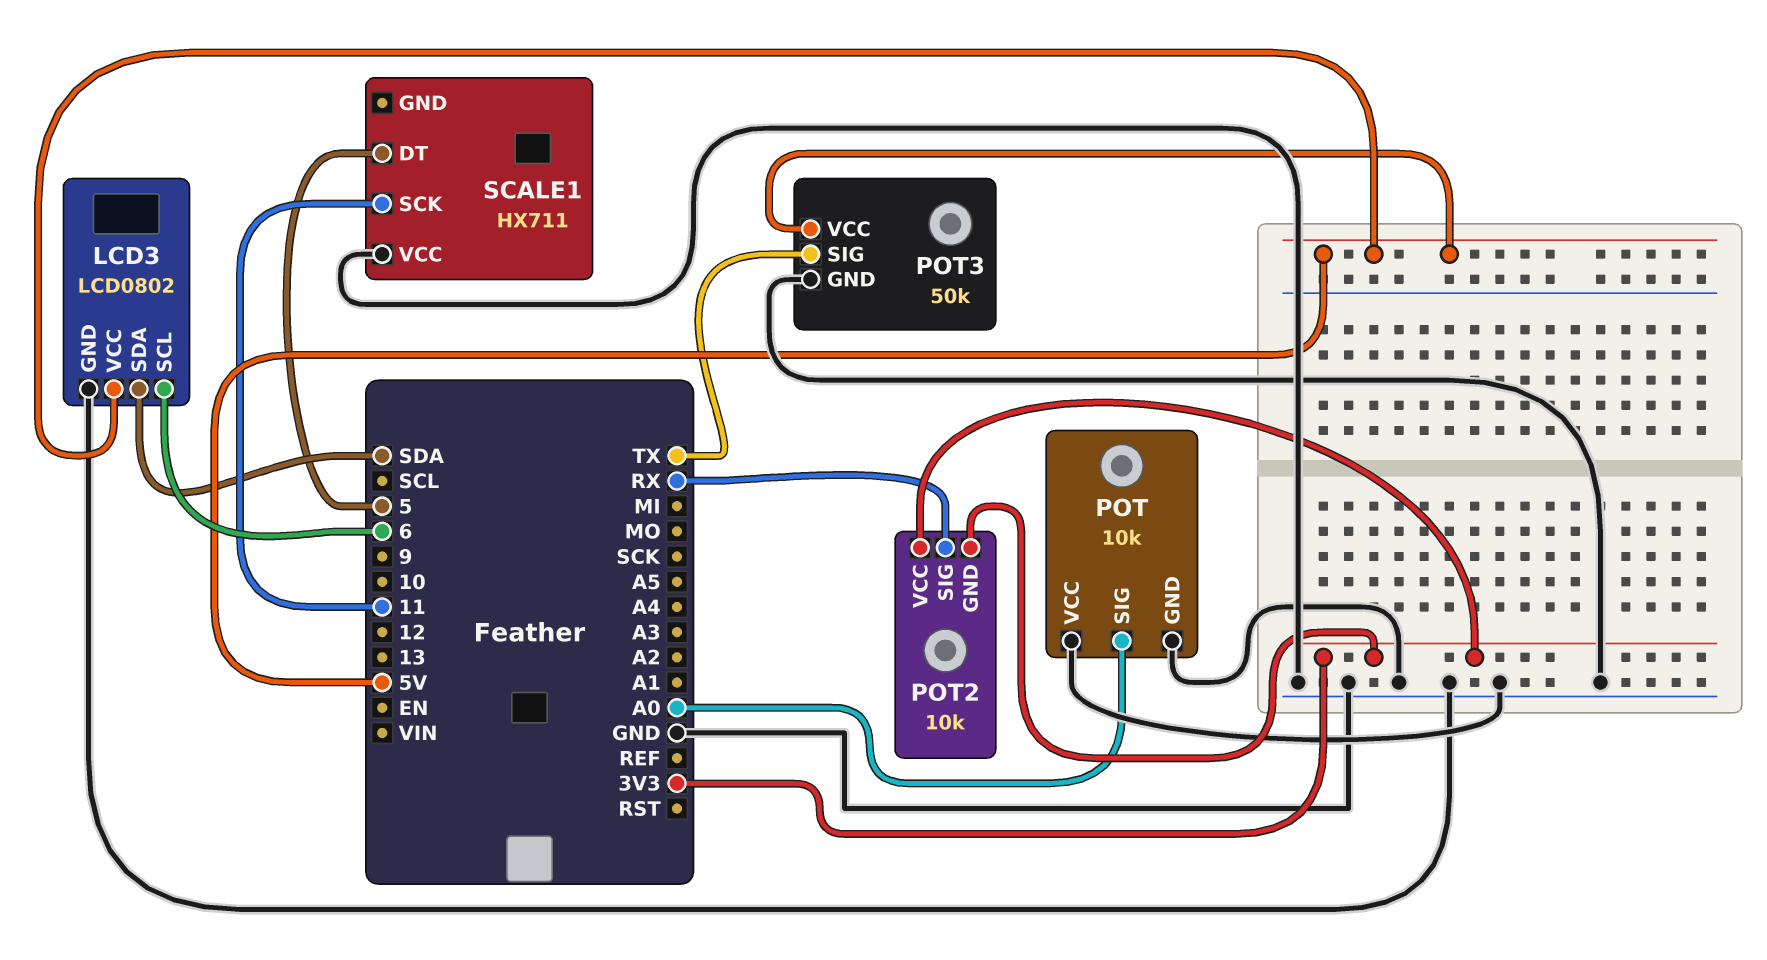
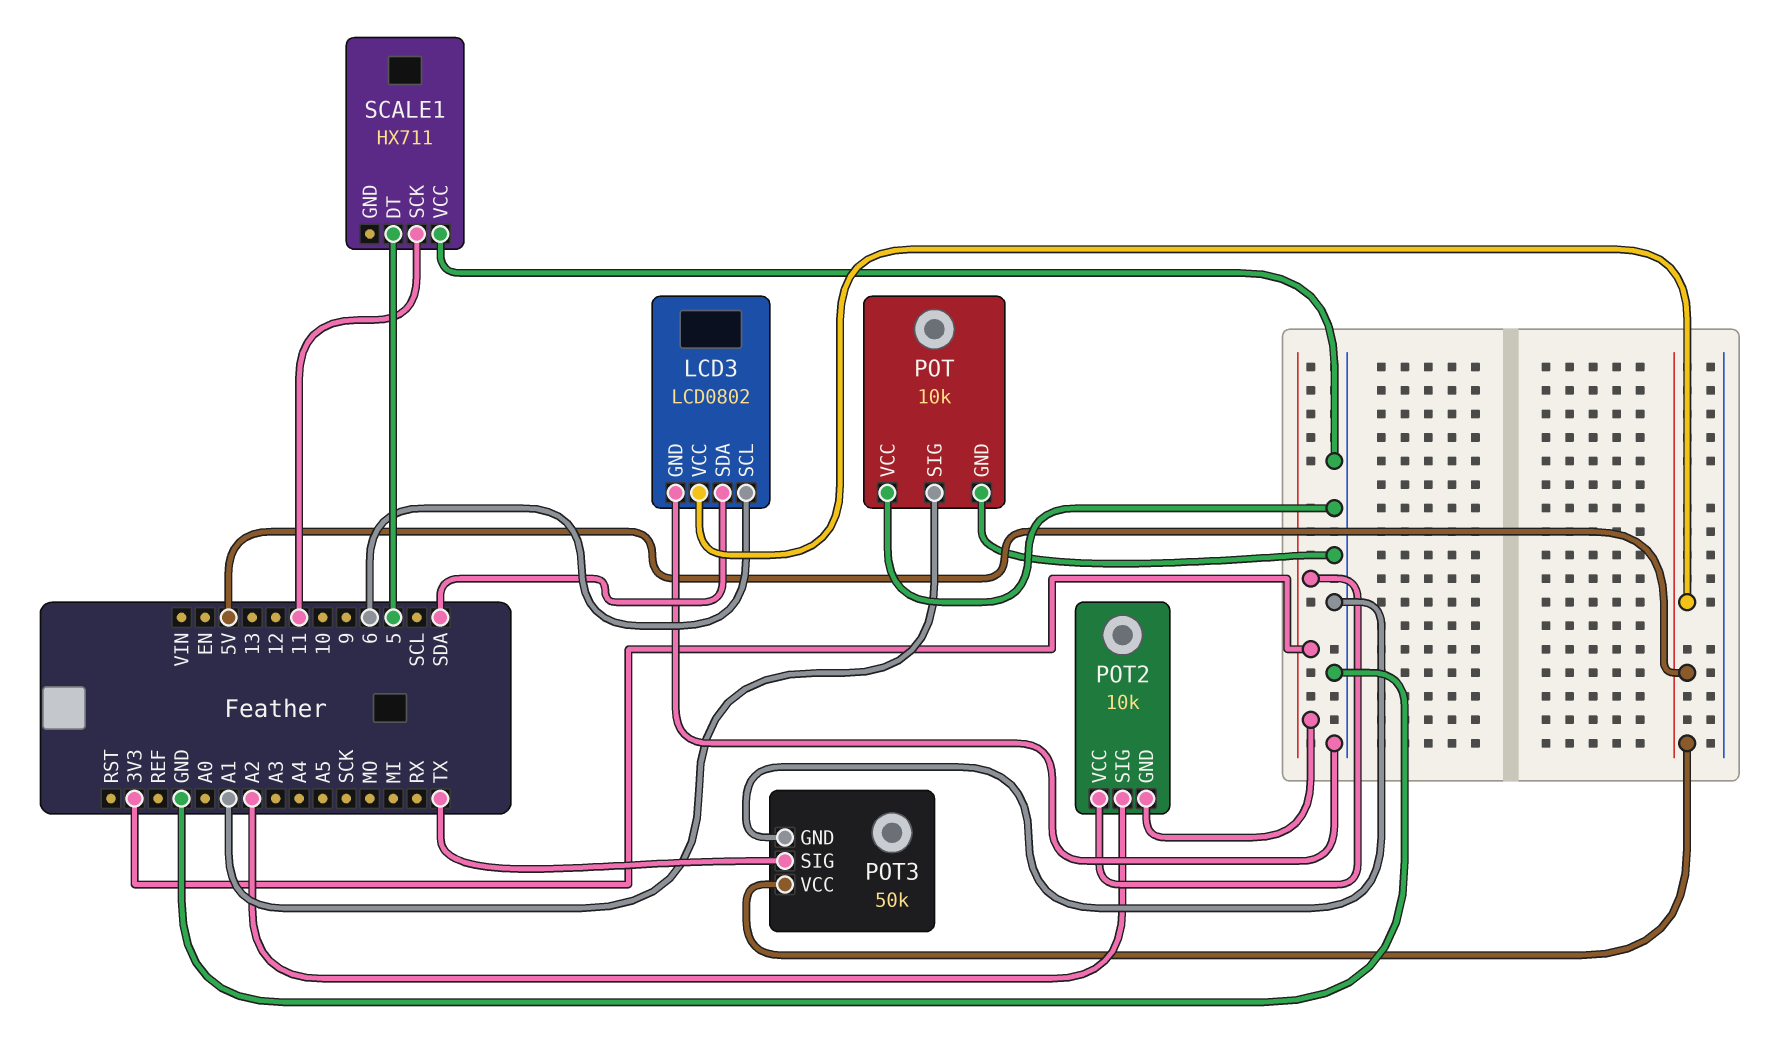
POT pin SIG: A0 -> A1
POT2 pin SIG: RX -> A2

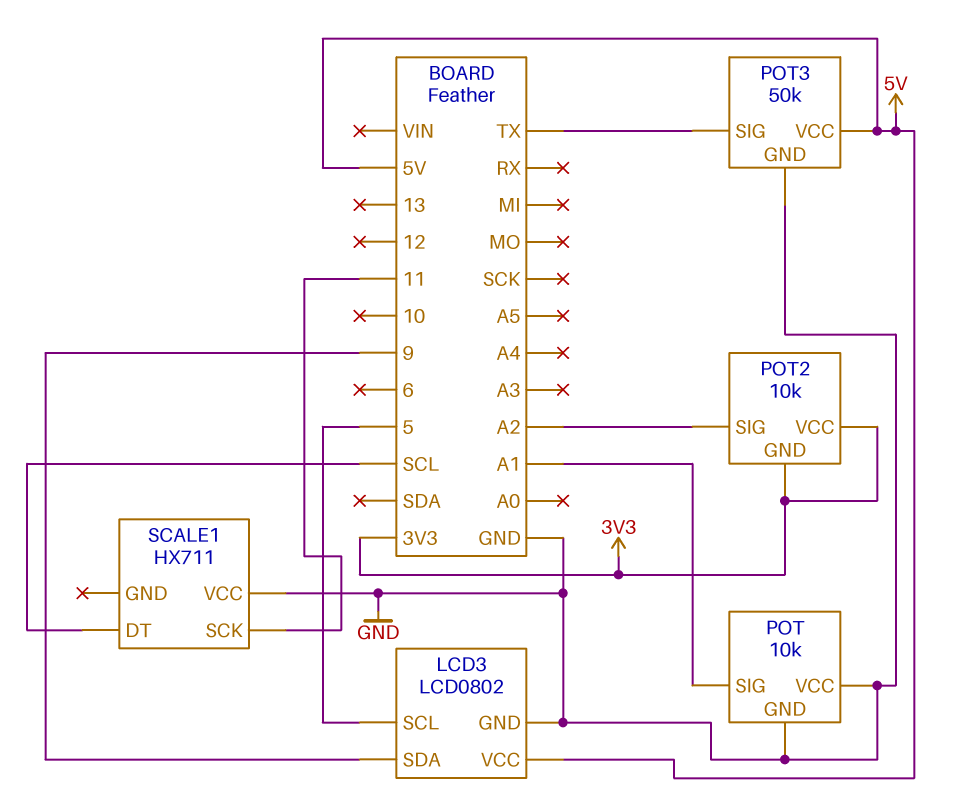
LCD3 pin SCL: 6 -> 5
LCD3 pin SDA: SDA -> 9
SCALE1 pin DT: 5 -> SCL

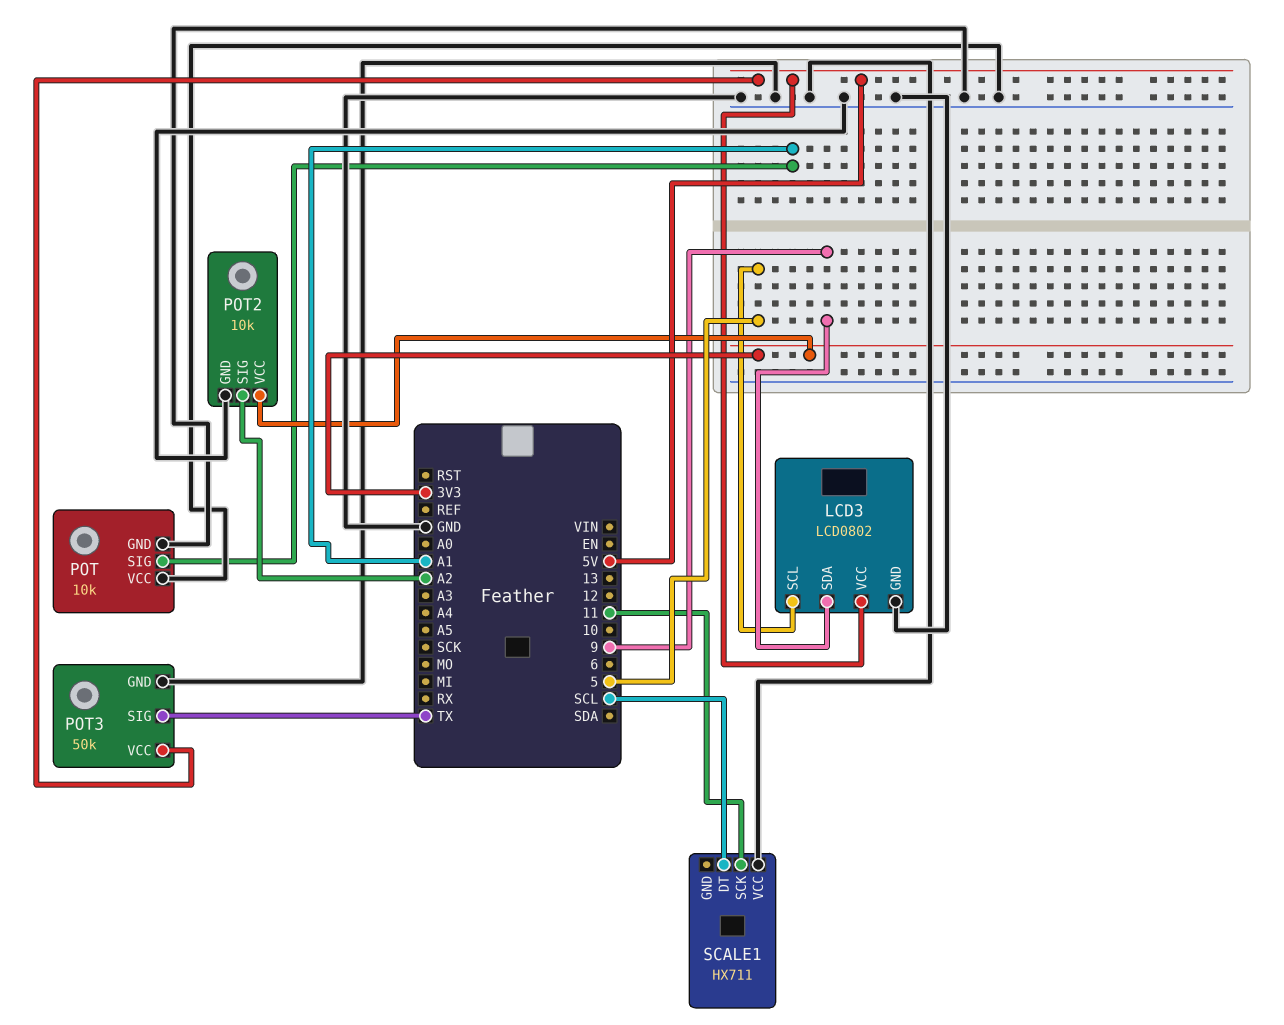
POT2 pin GND: 3V3 -> GND

